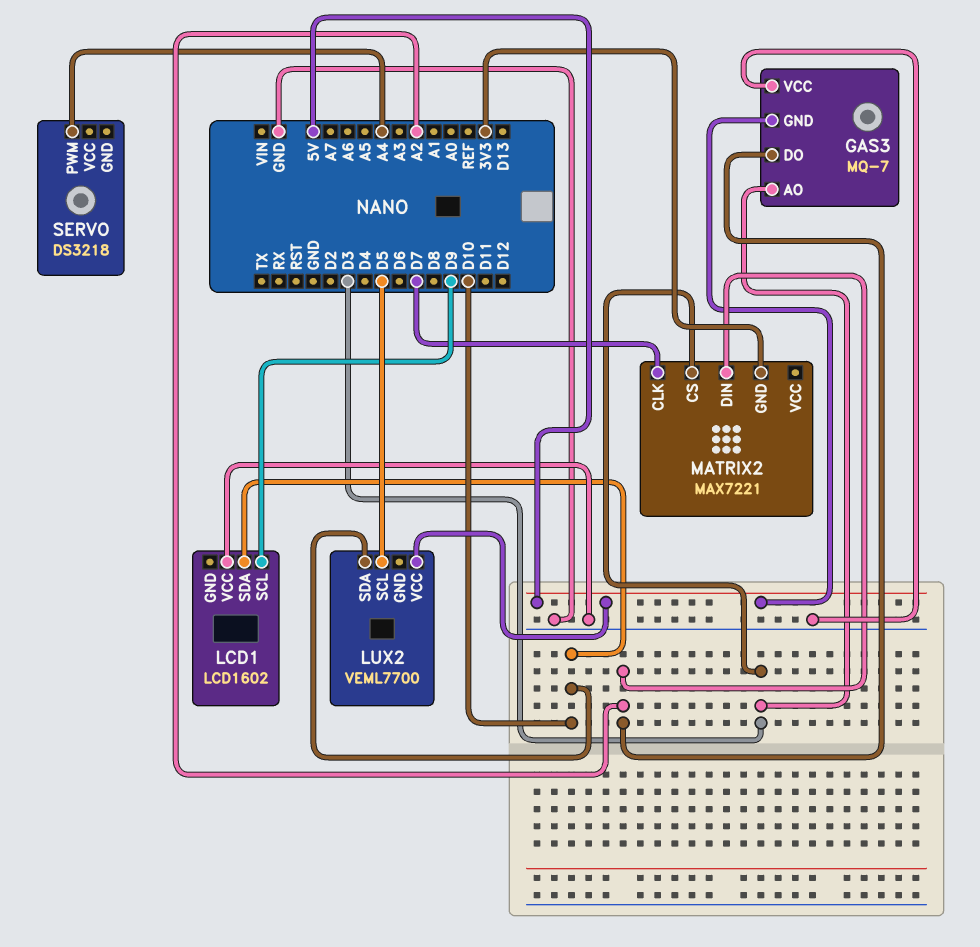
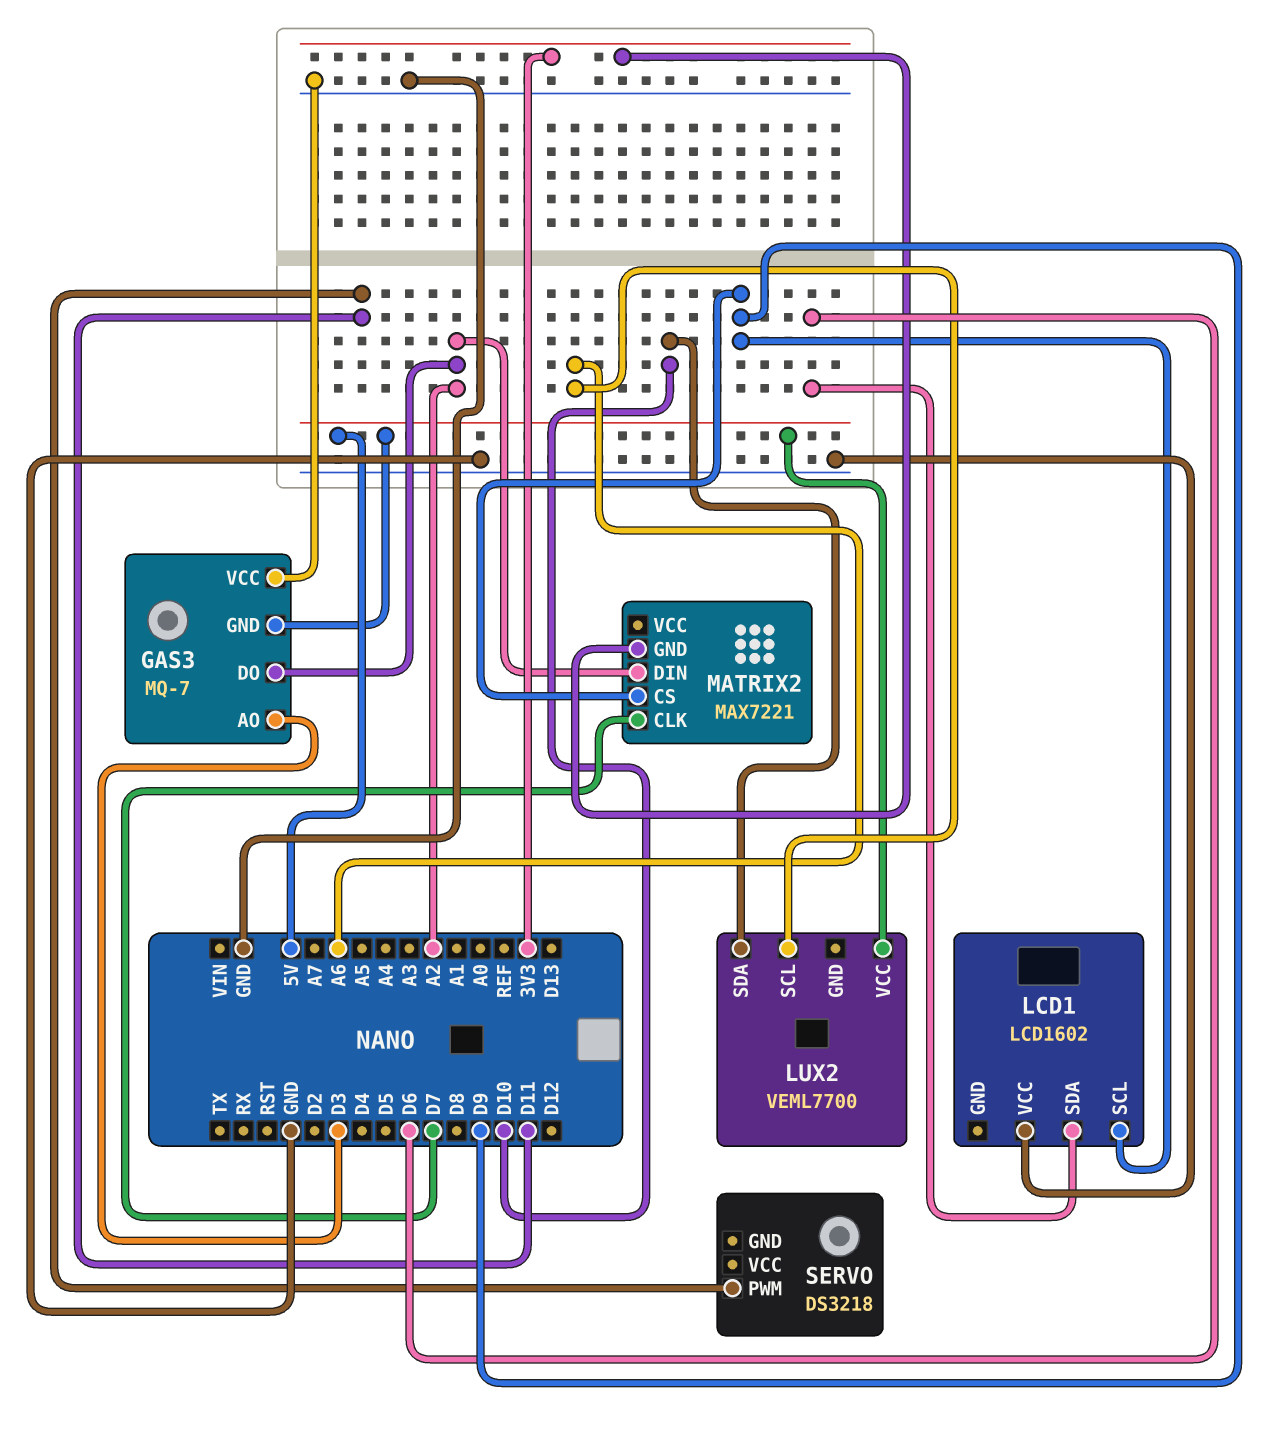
LCD1 pin SDA: D10 -> D6
LUX2 pin SCL: D5 -> A6
MATRIX2 pin CS: D3 -> D9
SERVO pin PWM: A4 -> D11

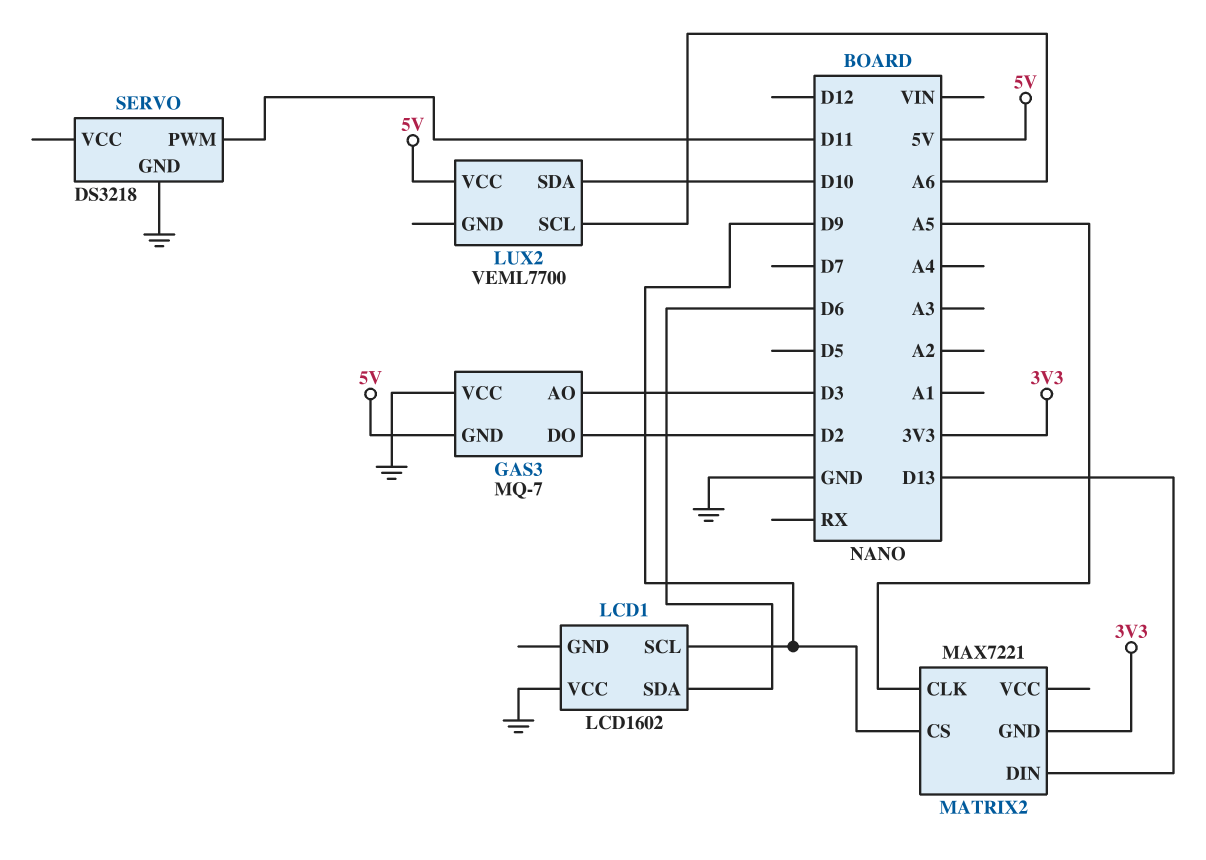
GAS3 pin DO: A2 -> D2
MATRIX2 pin CLK: D7 -> A5
MATRIX2 pin DIN: A2 -> D13
SERVO pin GND: none -> GND

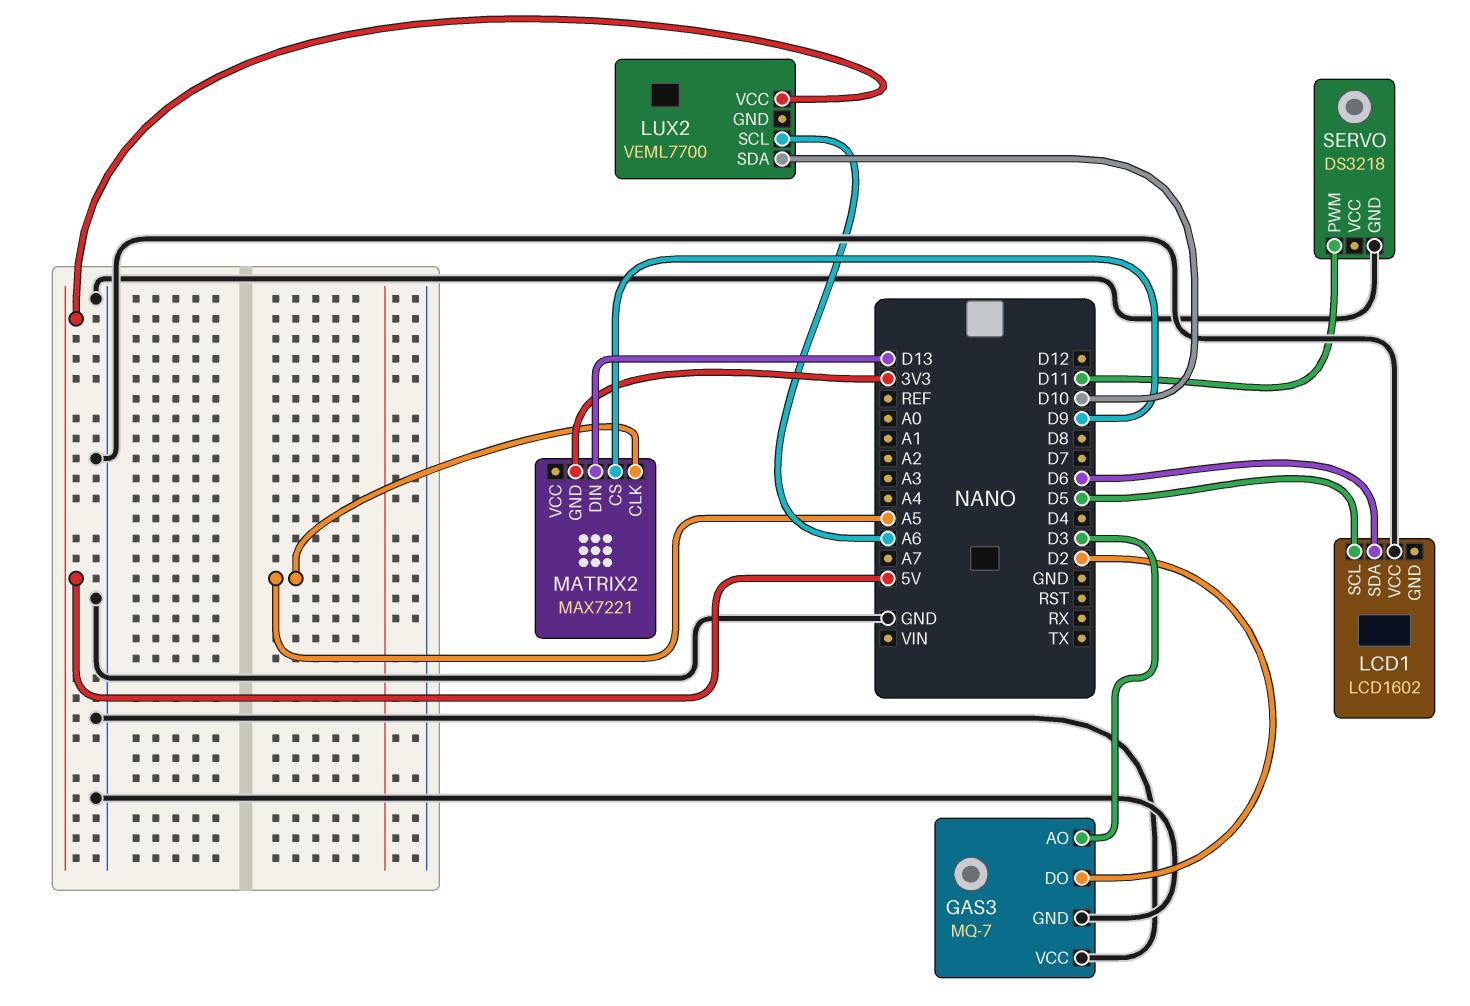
GAS3 pin GND: 5V -> GND
LCD1 pin SCL: D9 -> D5

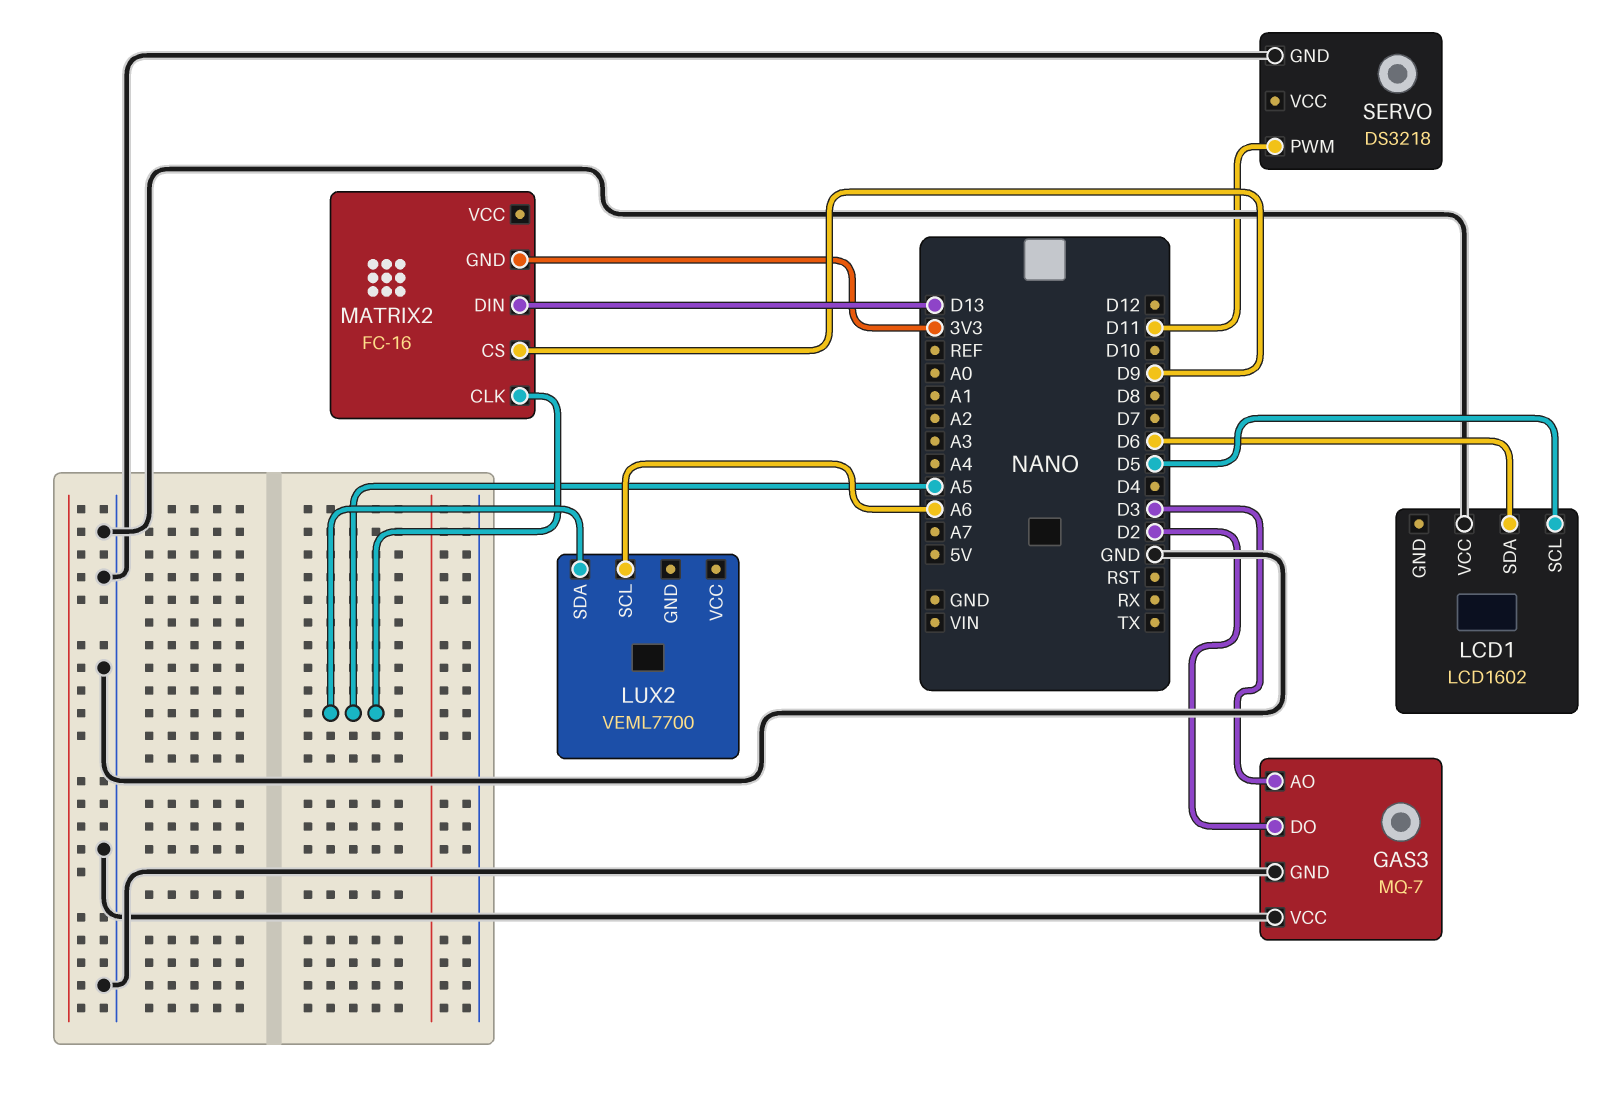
LUX2 pin SDA: D10 -> A5
LUX2 pin VCC: 5V -> none
MATRIX2: MAX7221 -> FC-16

